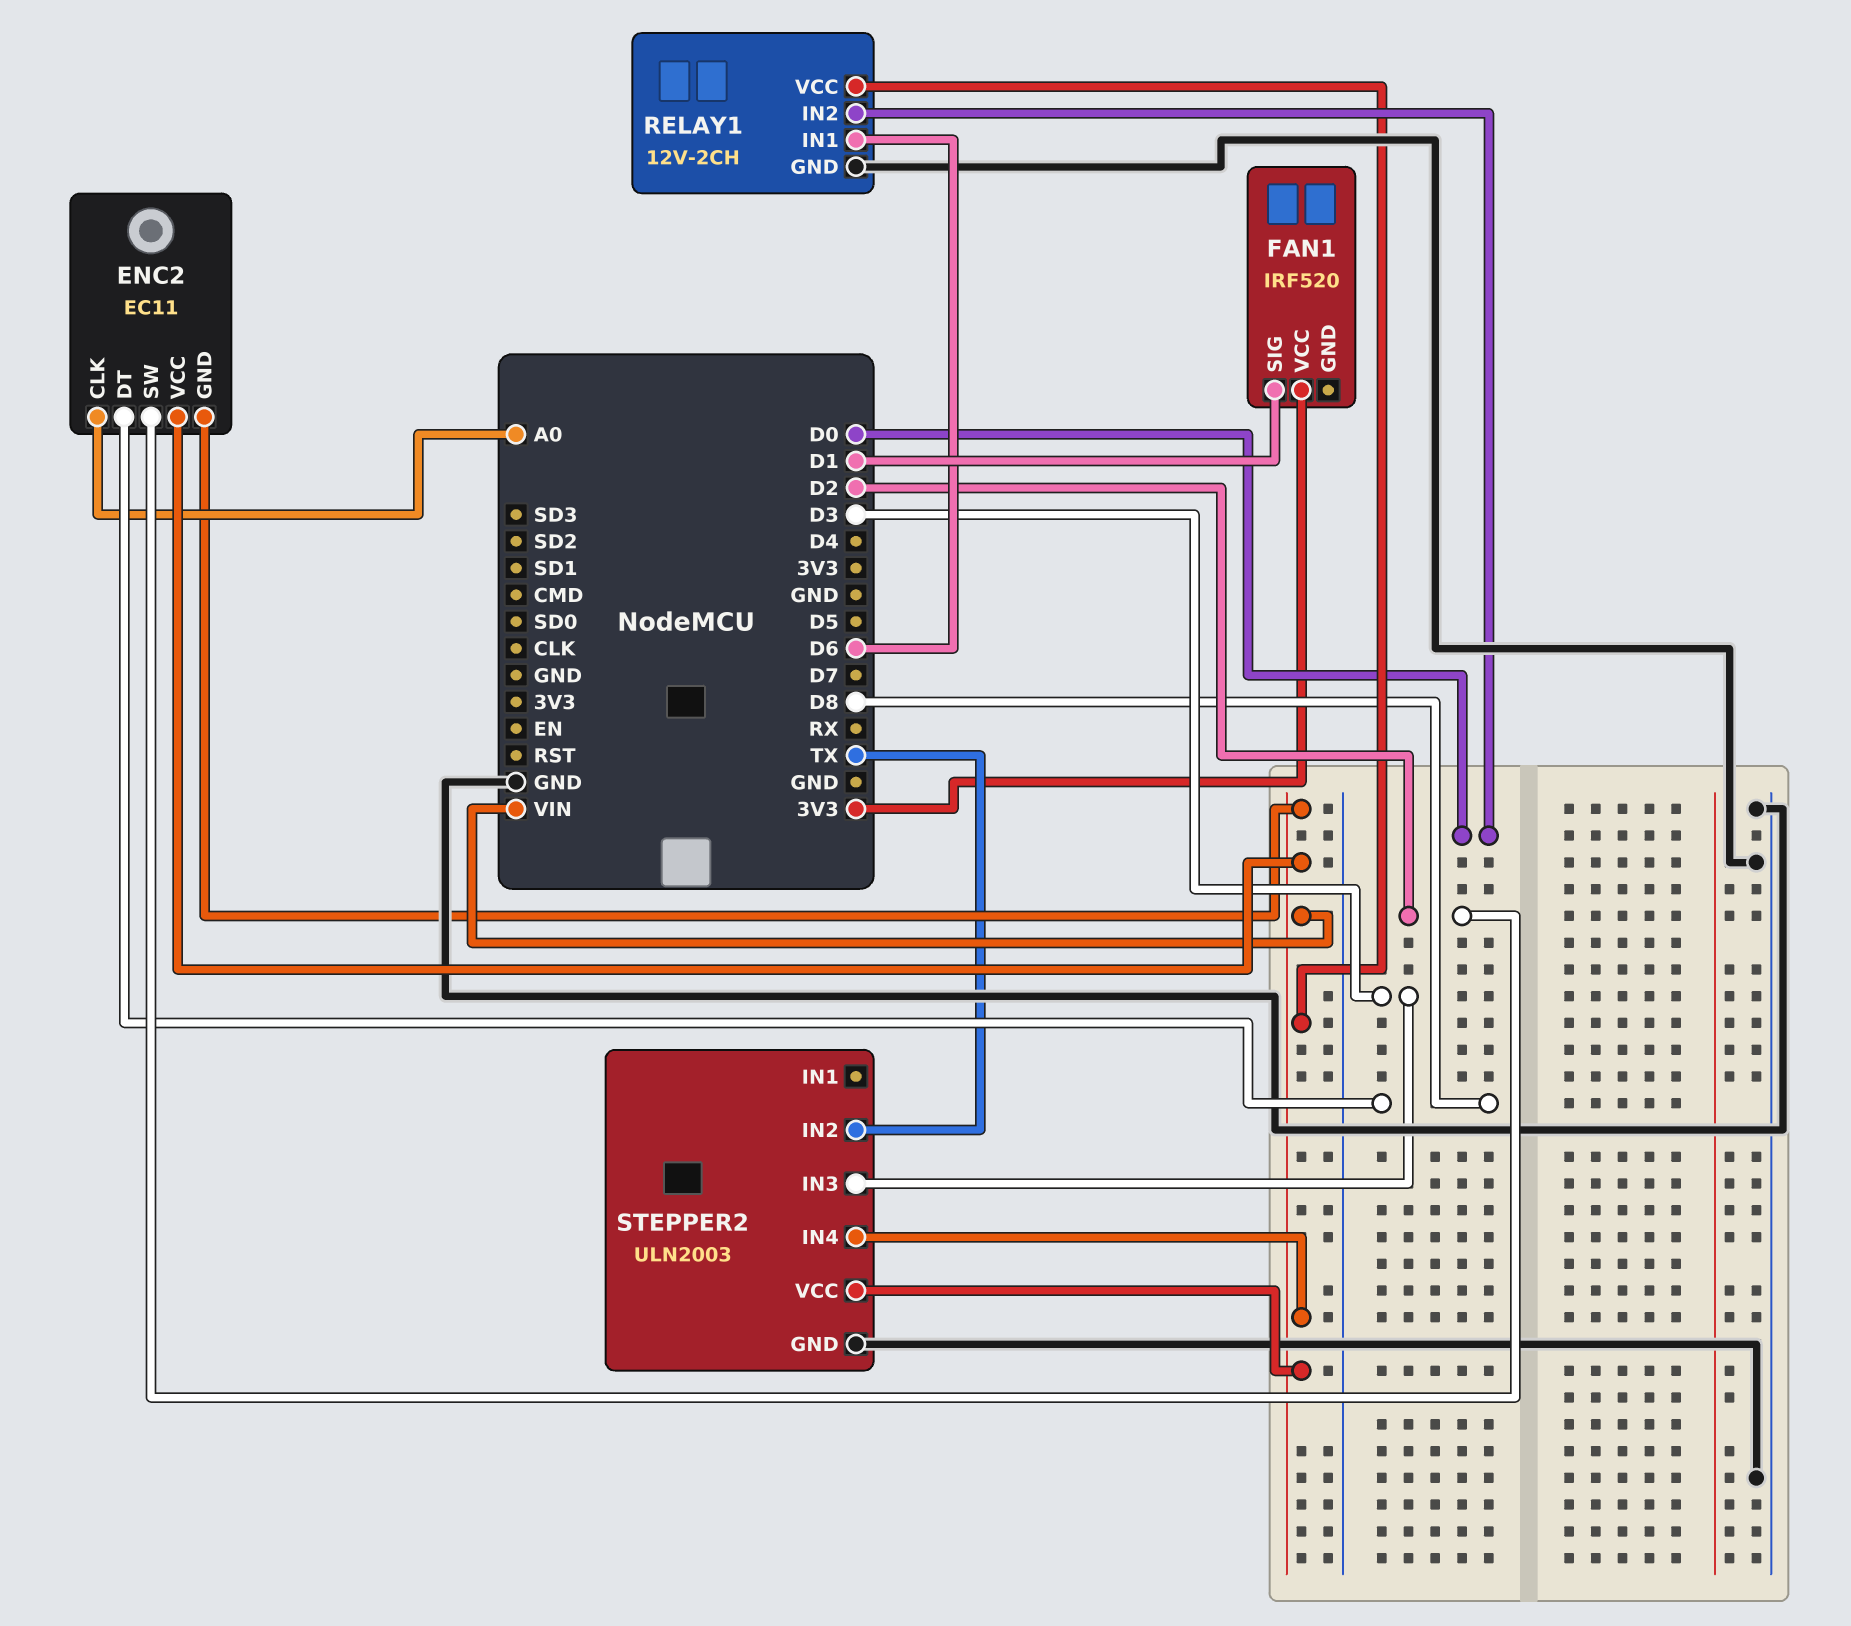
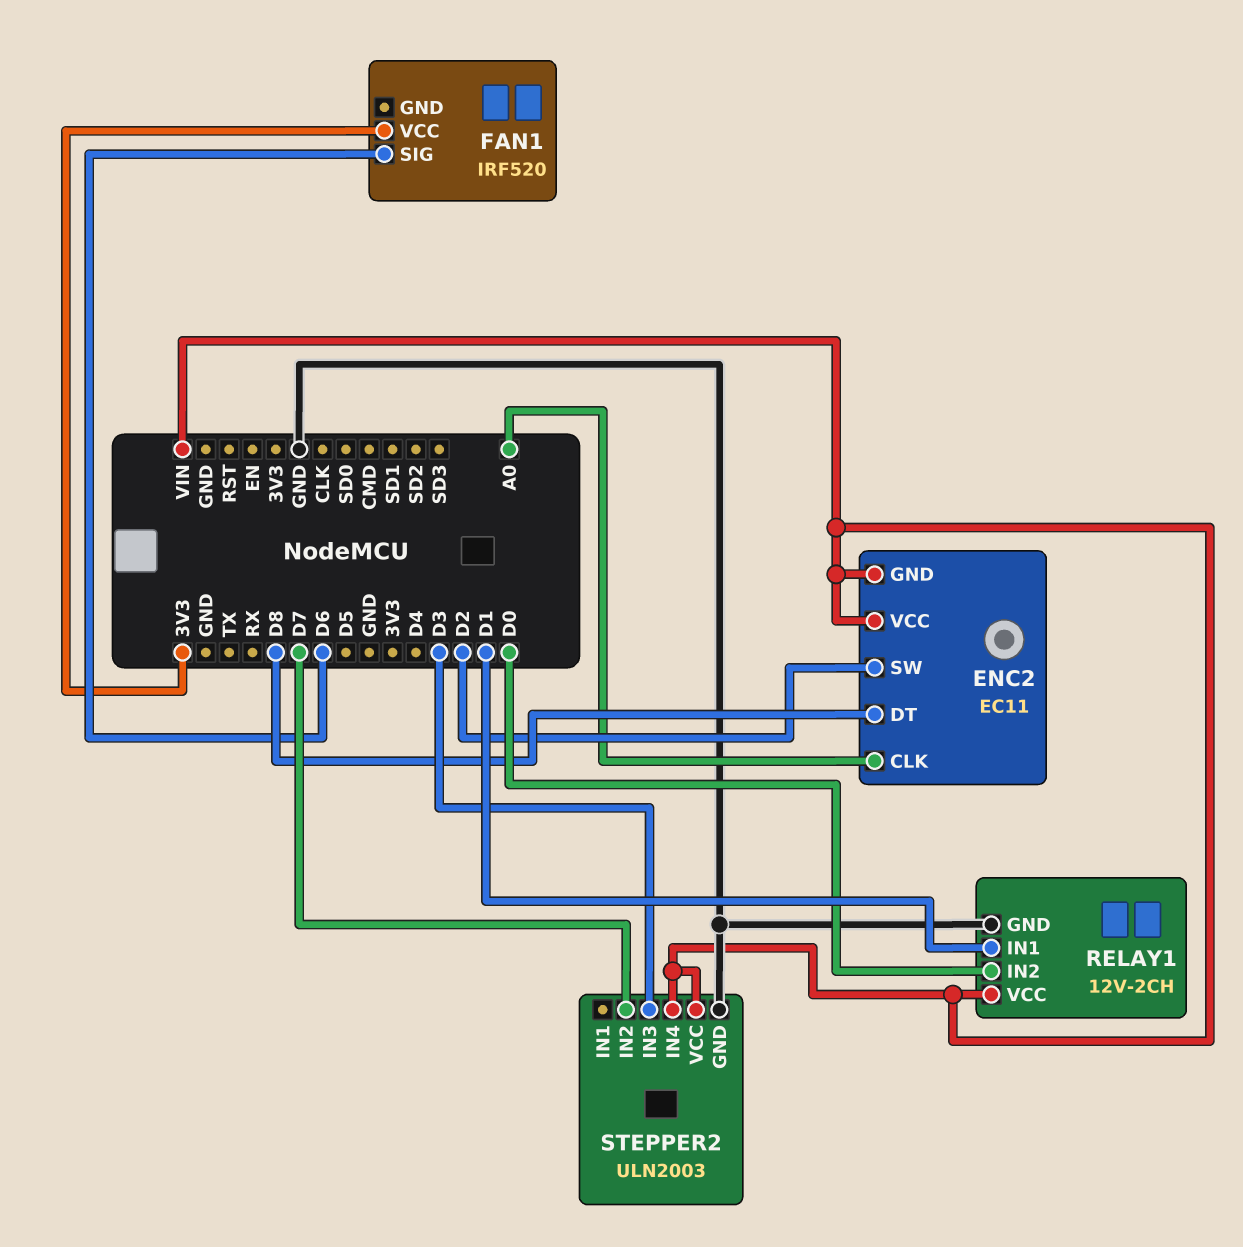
FAN1 pin SIG: D1 -> D6
RELAY1 pin IN1: D6 -> D1
STEPPER2 pin IN2: TX -> D7

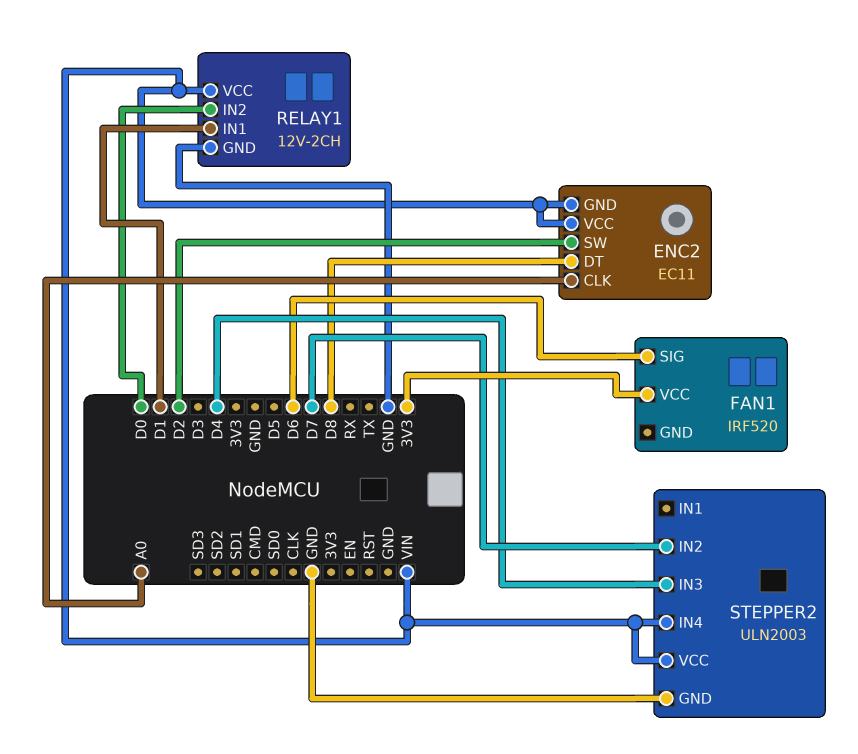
STEPPER2 pin IN3: D3 -> D4

